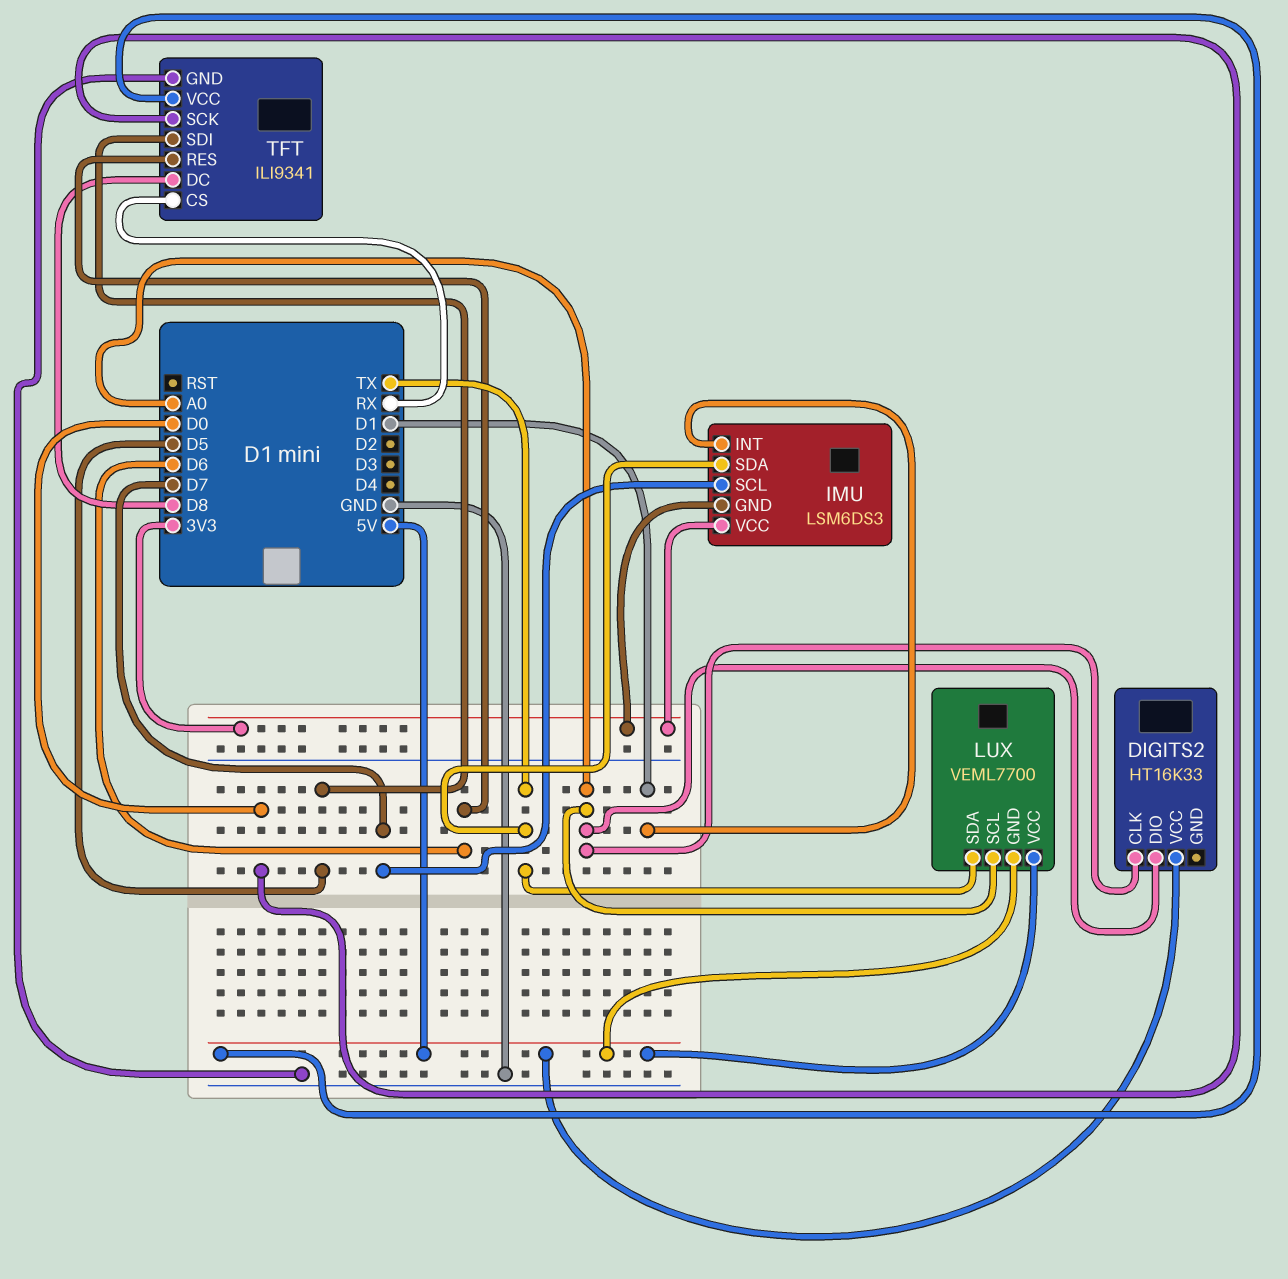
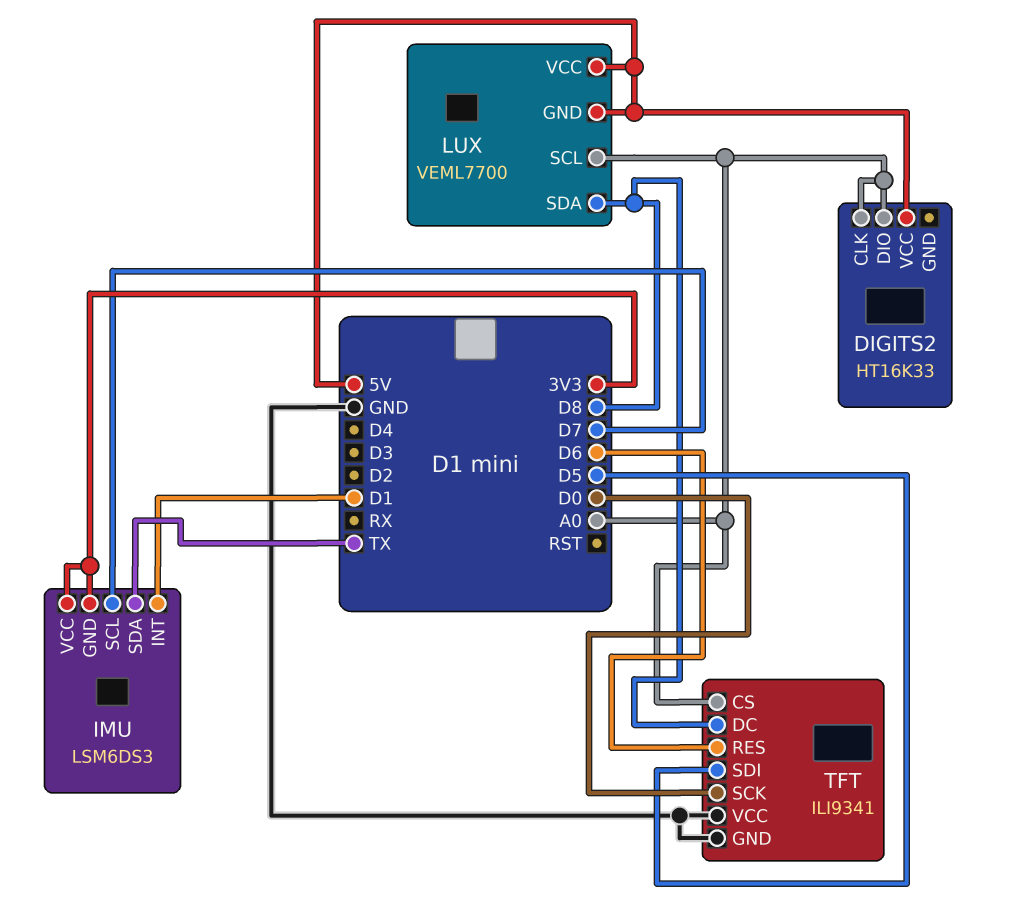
LUX pin SDA: TX -> D8
TFT pin CS: RX -> A0
TFT pin VCC: 5V -> GND

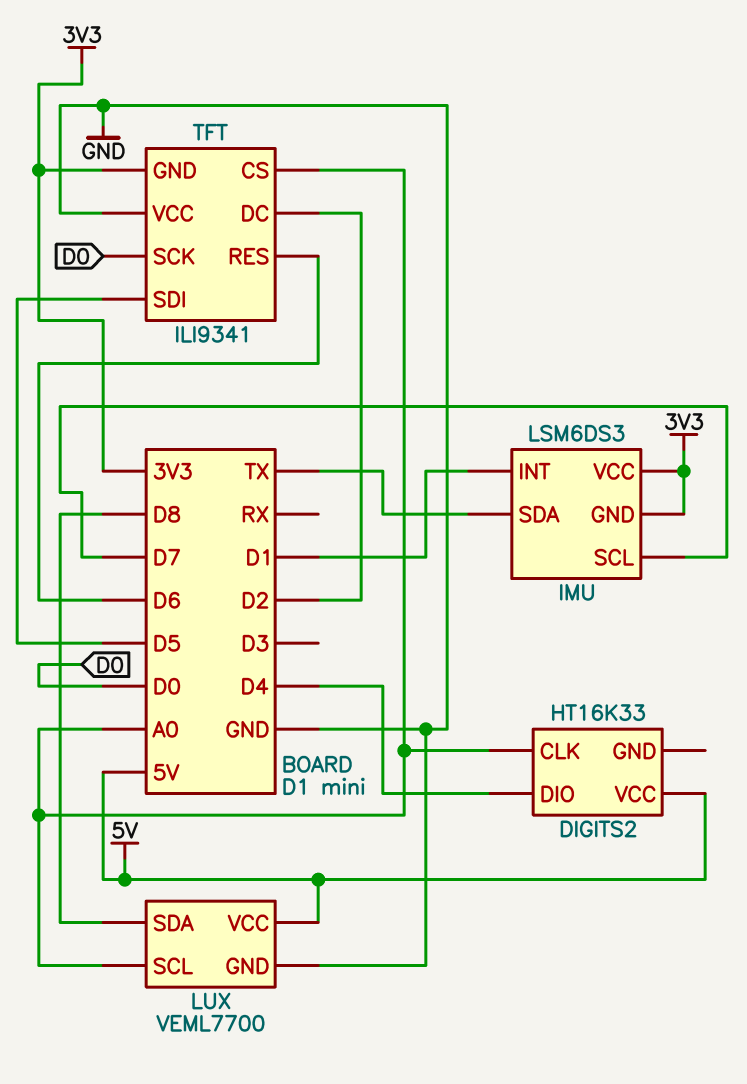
DIGITS2 pin DIO: A0 -> D4
LUX pin GND: 5V -> GND
TFT pin DC: D8 -> D2
TFT pin GND: GND -> 3V3

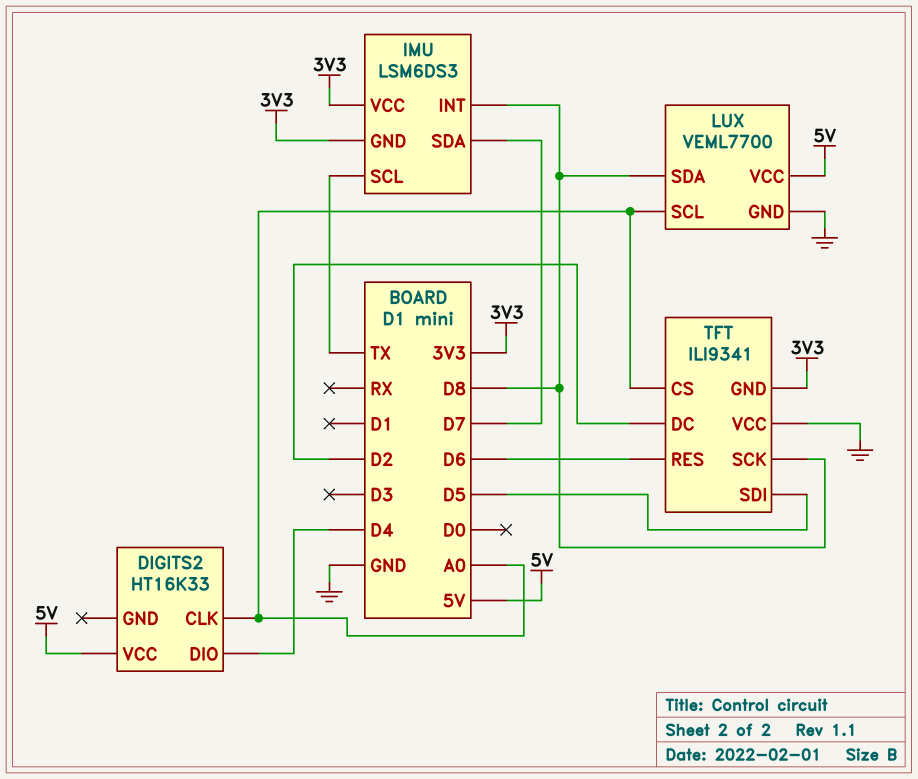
IMU pin INT: D1 -> D8
IMU pin SCL: D7 -> TX
IMU pin SDA: TX -> D7
TFT pin SCK: D0 -> D8

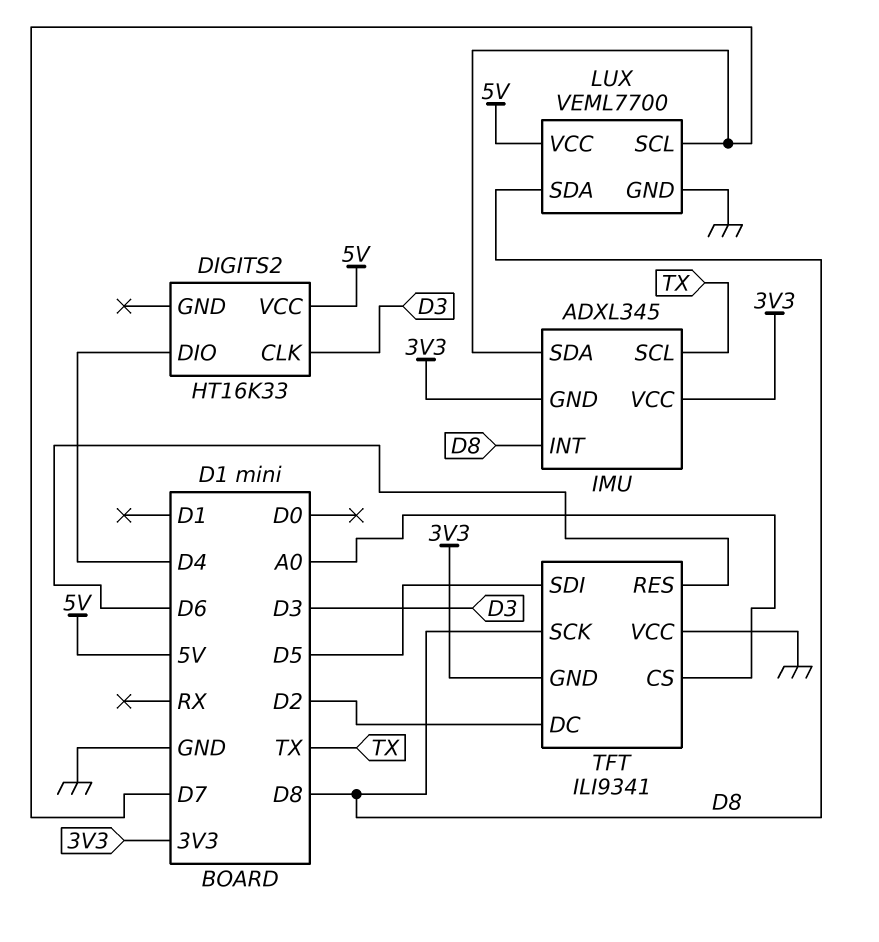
DIGITS2 pin CLK: A0 -> D3
IMU: LSM6DS3 -> ADXL345
LUX pin SCL: A0 -> D7

